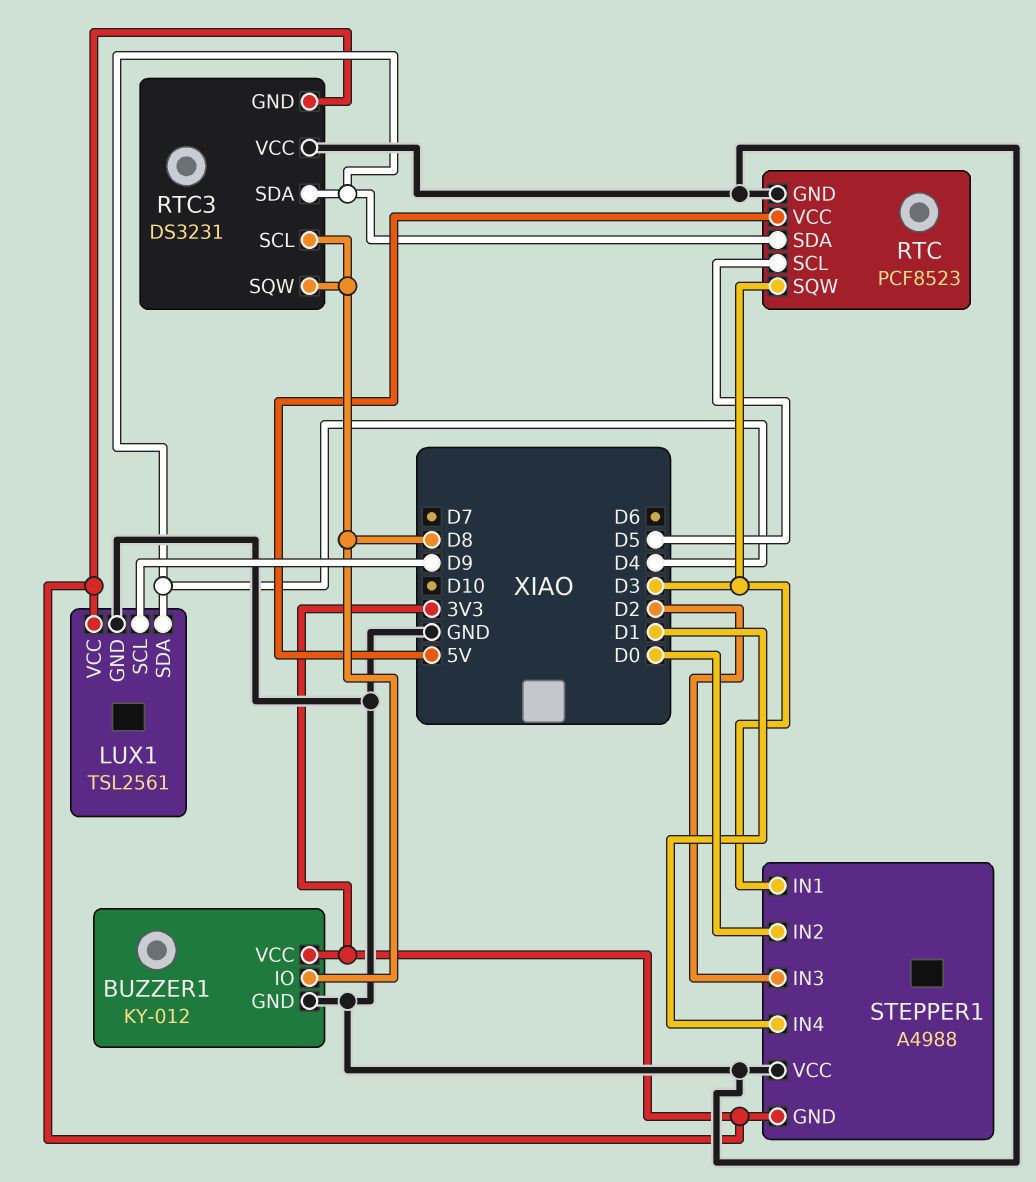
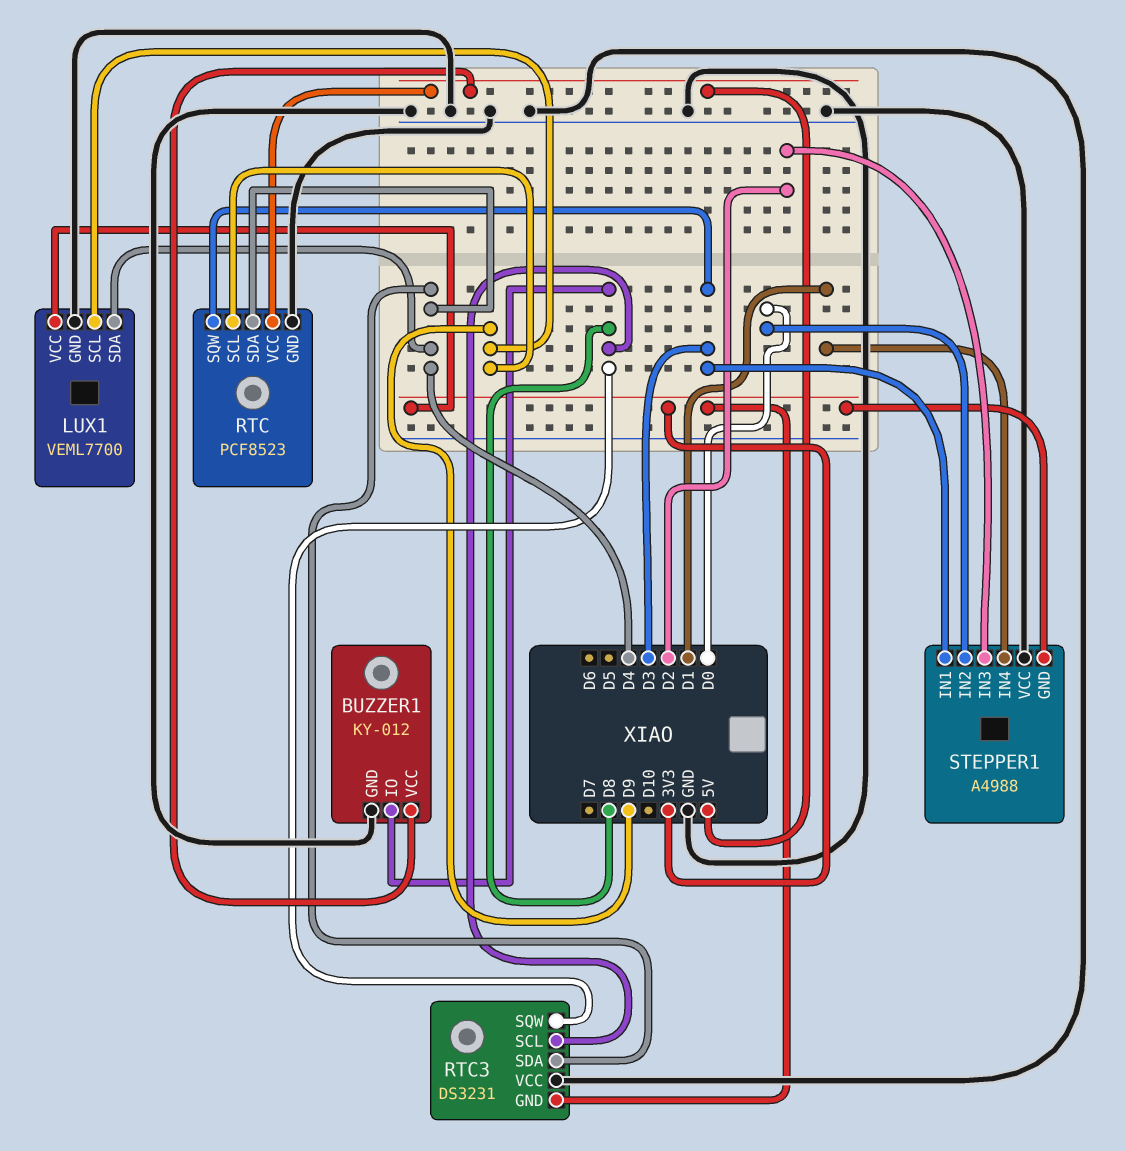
BUZZER1 pin VCC: 3V3 -> 5V
LUX1: TSL2561 -> VEML7700
RTC pin SCL: D5 -> D9

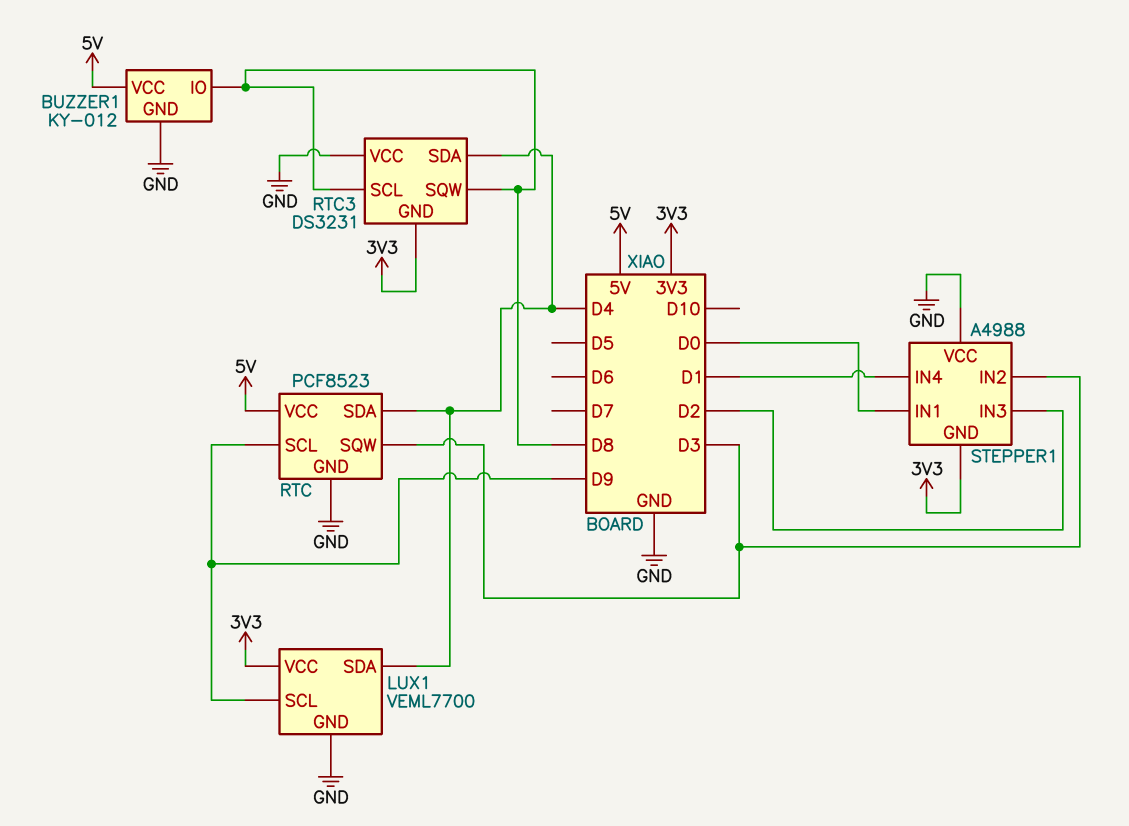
STEPPER1 pin IN1: D3 -> D0
STEPPER1 pin IN2: D0 -> D3

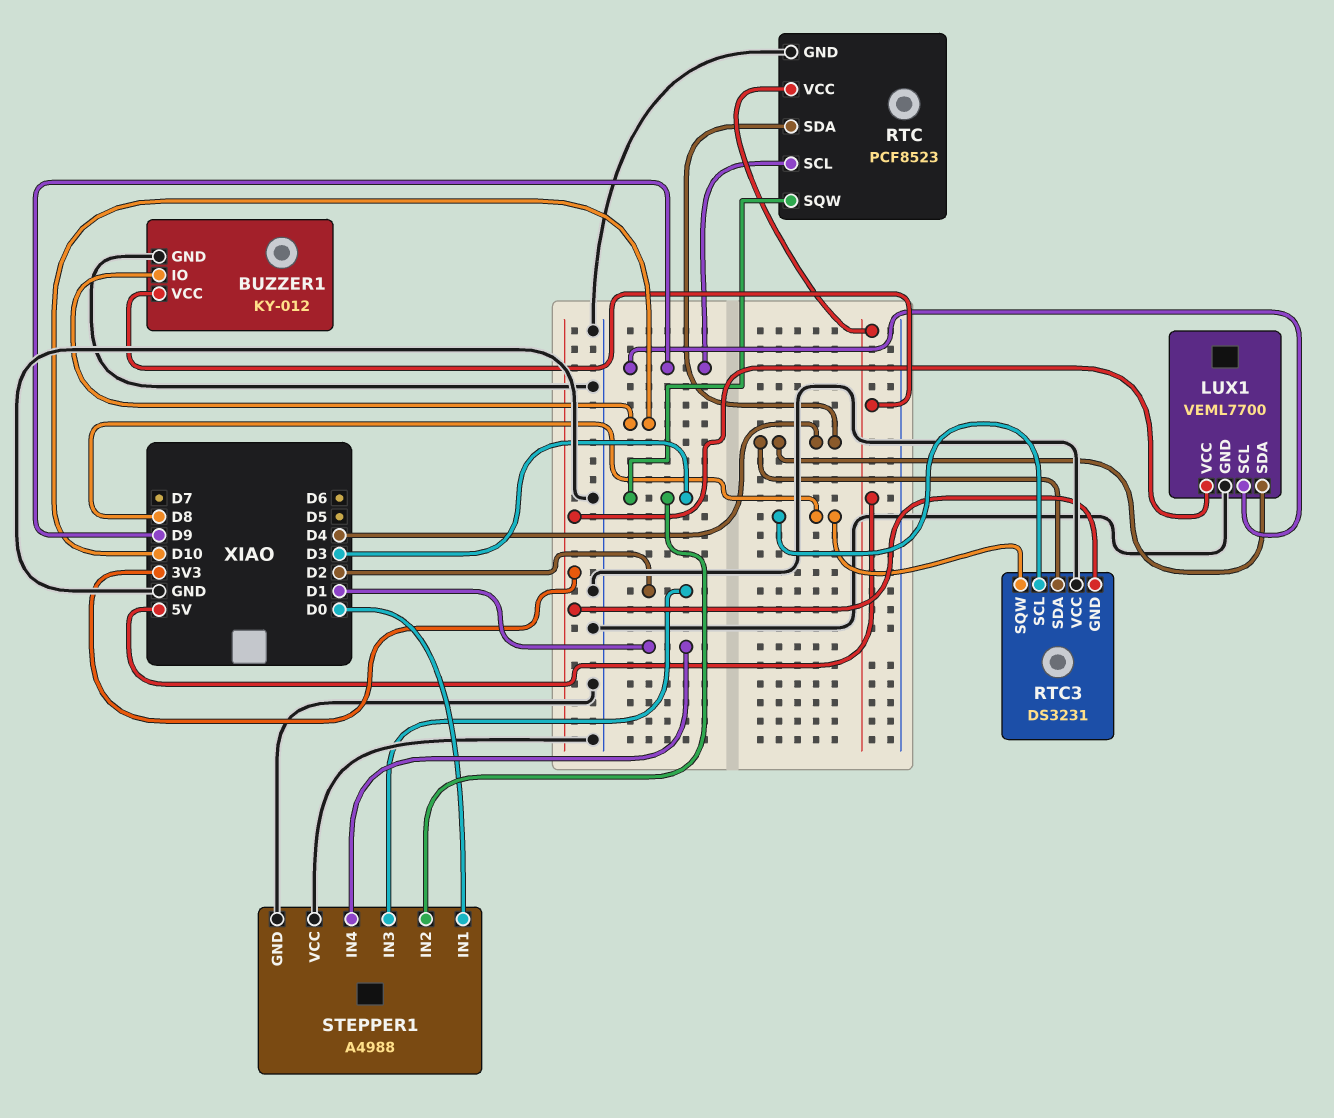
BUZZER1 pin IO: D8 -> D10
STEPPER1 pin GND: 3V3 -> GND

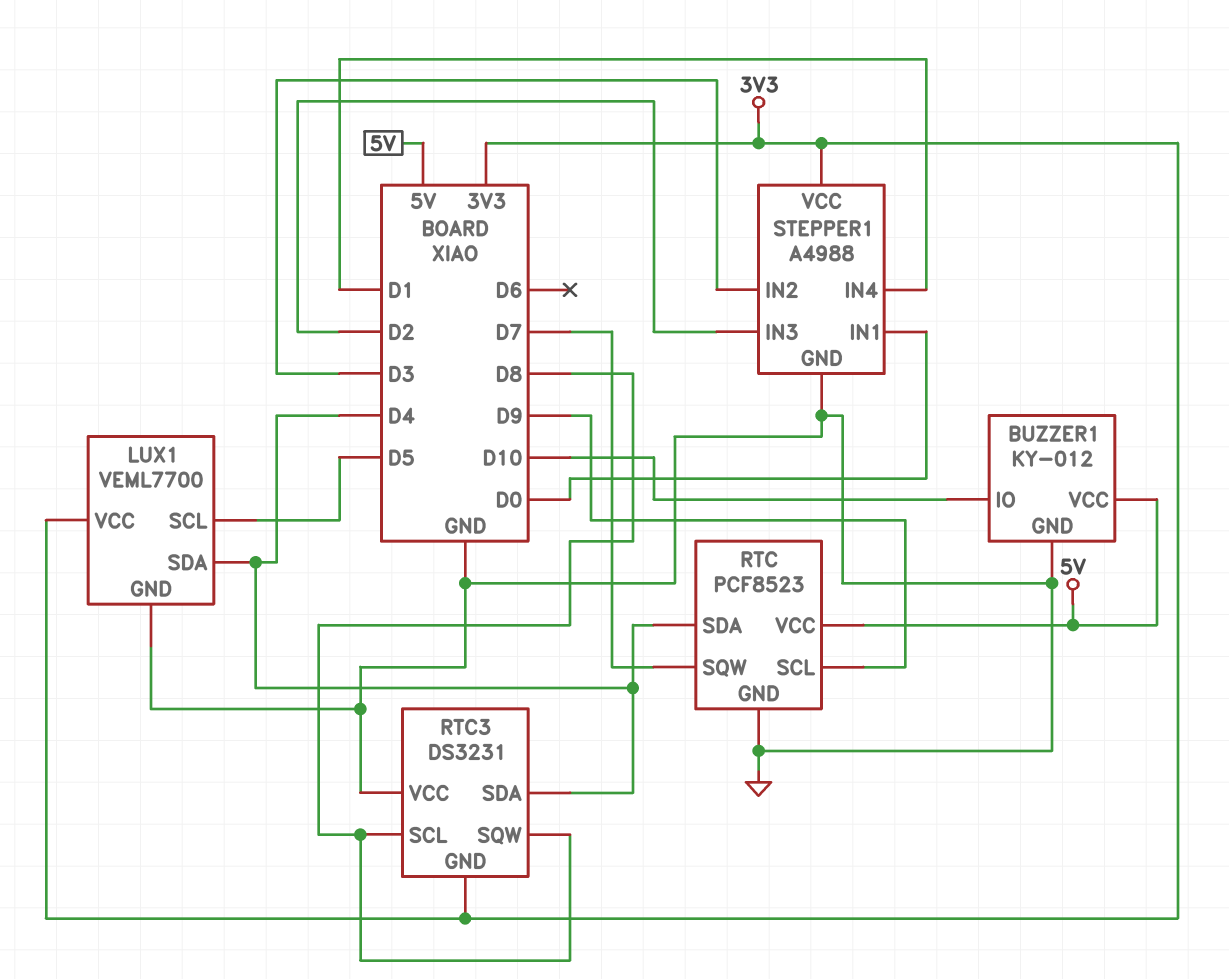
LUX1 pin SCL: D9 -> D5
RTC pin SQW: D3 -> D7
STEPPER1 pin VCC: GND -> 3V3

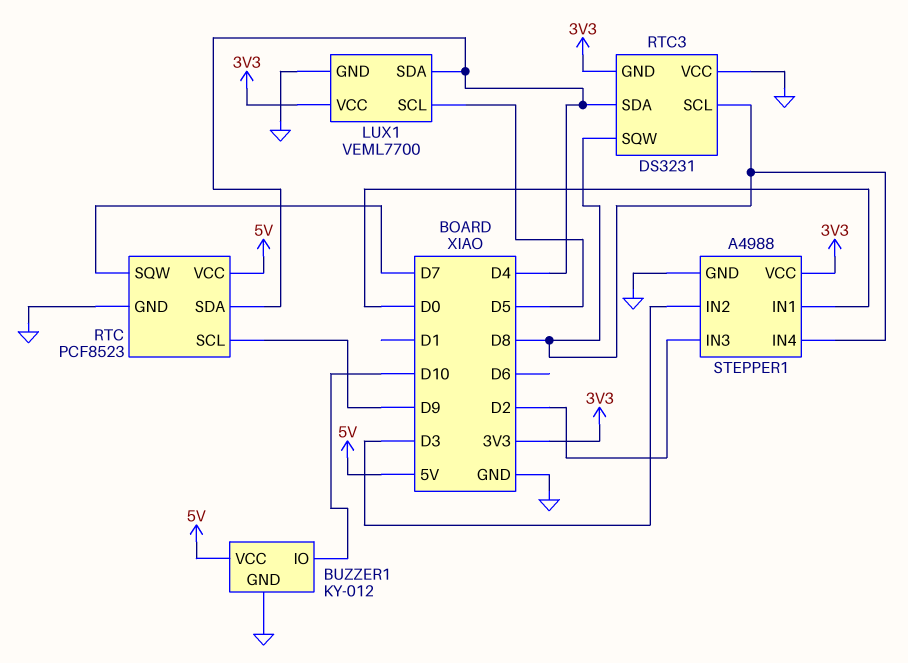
STEPPER1 pin IN4: D1 -> D8

